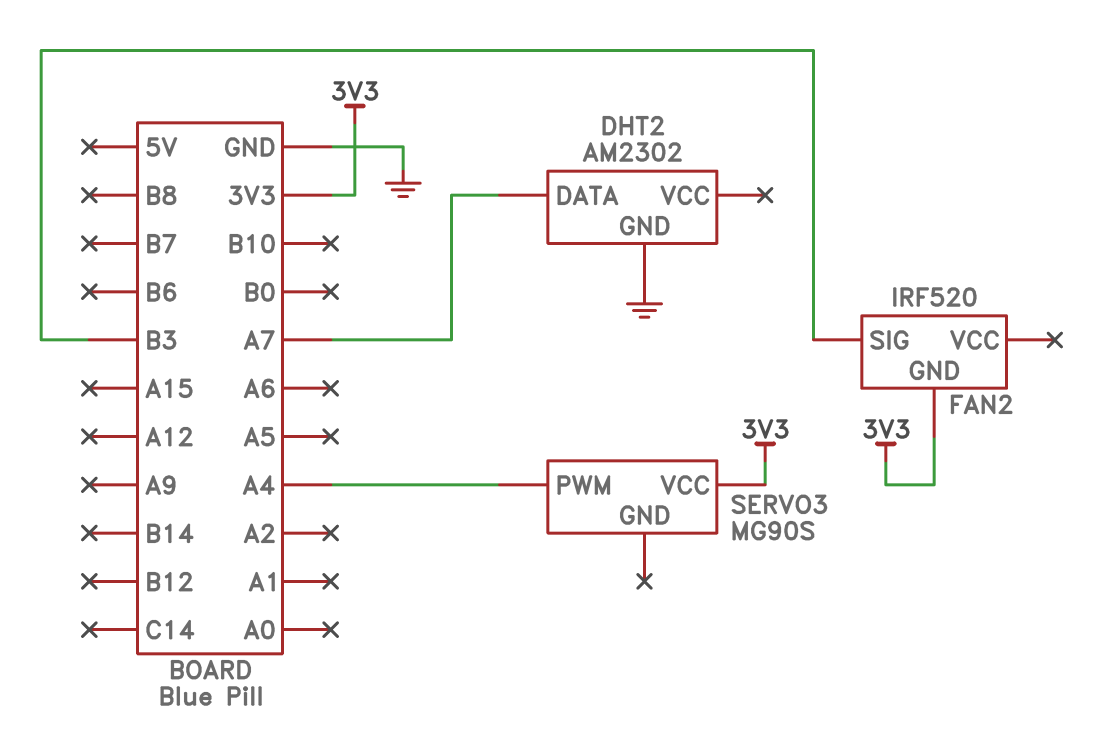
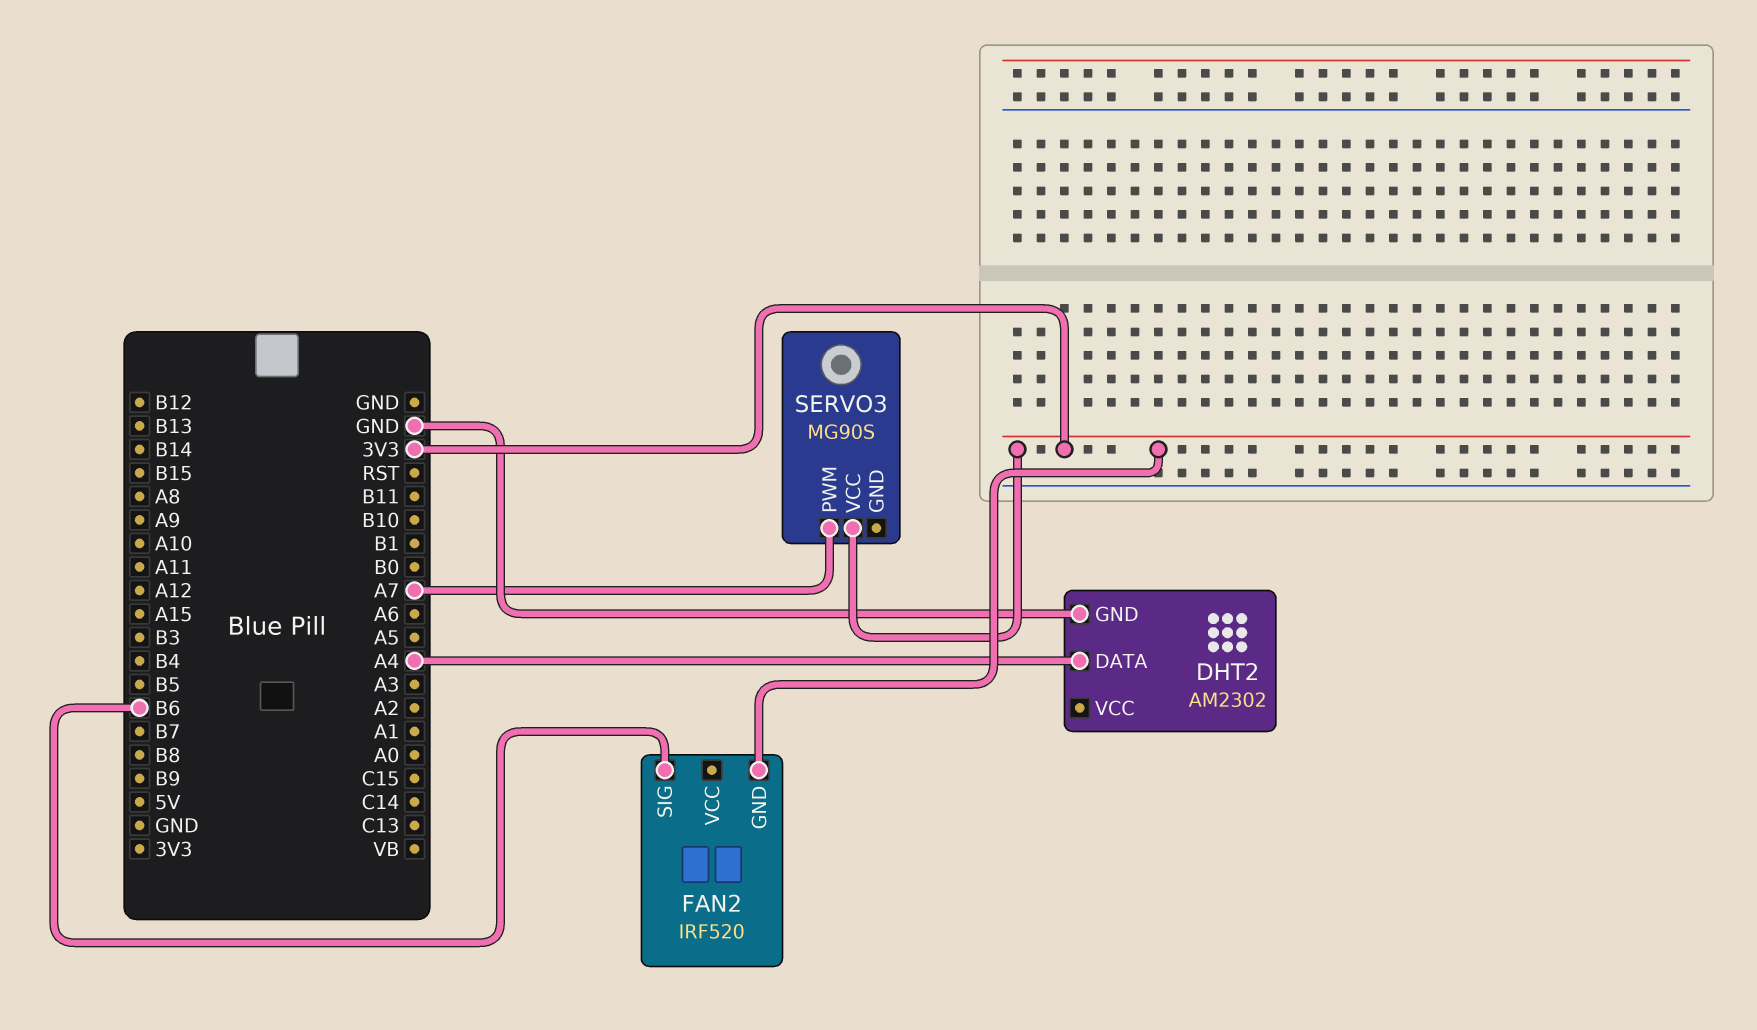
DHT2 pin DATA: A7 -> A4
FAN2 pin SIG: B3 -> B6
SERVO3 pin PWM: A4 -> A7

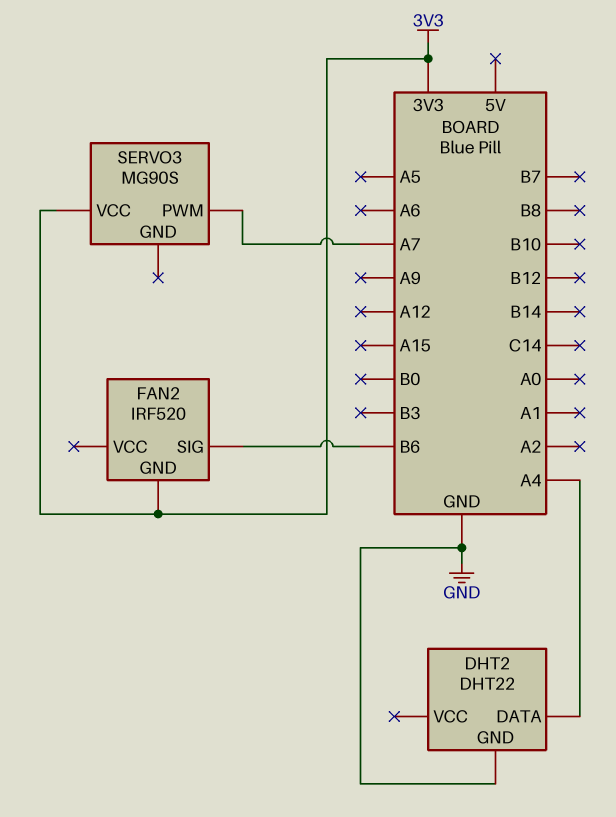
DHT2: AM2302 -> DHT22

